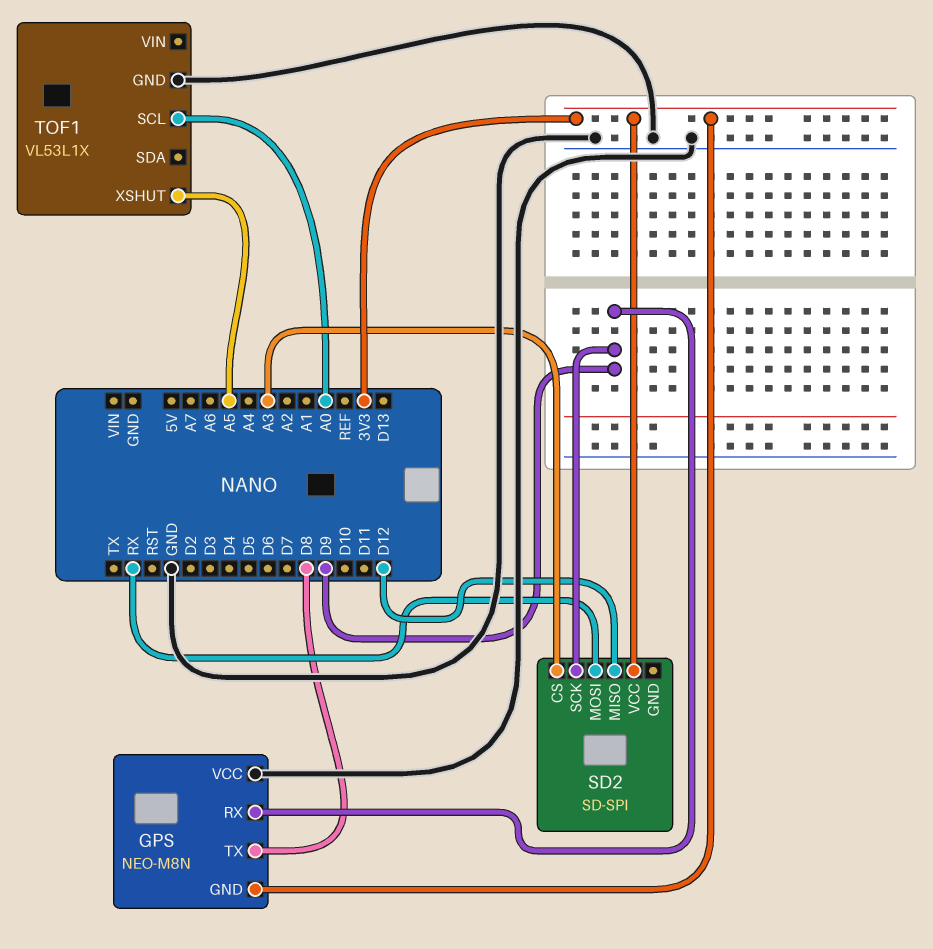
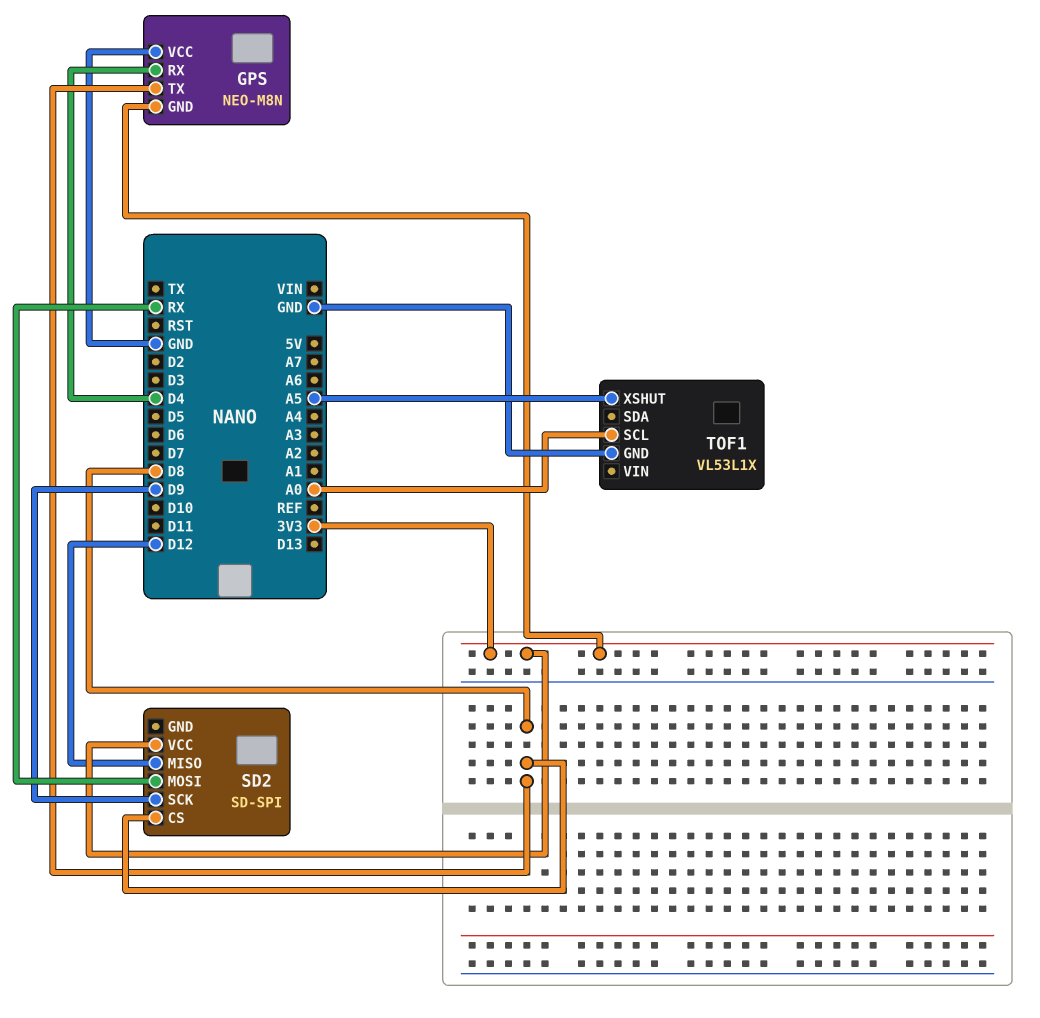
GPS pin RX: D9 -> D4
SD2 pin CS: A3 -> D8

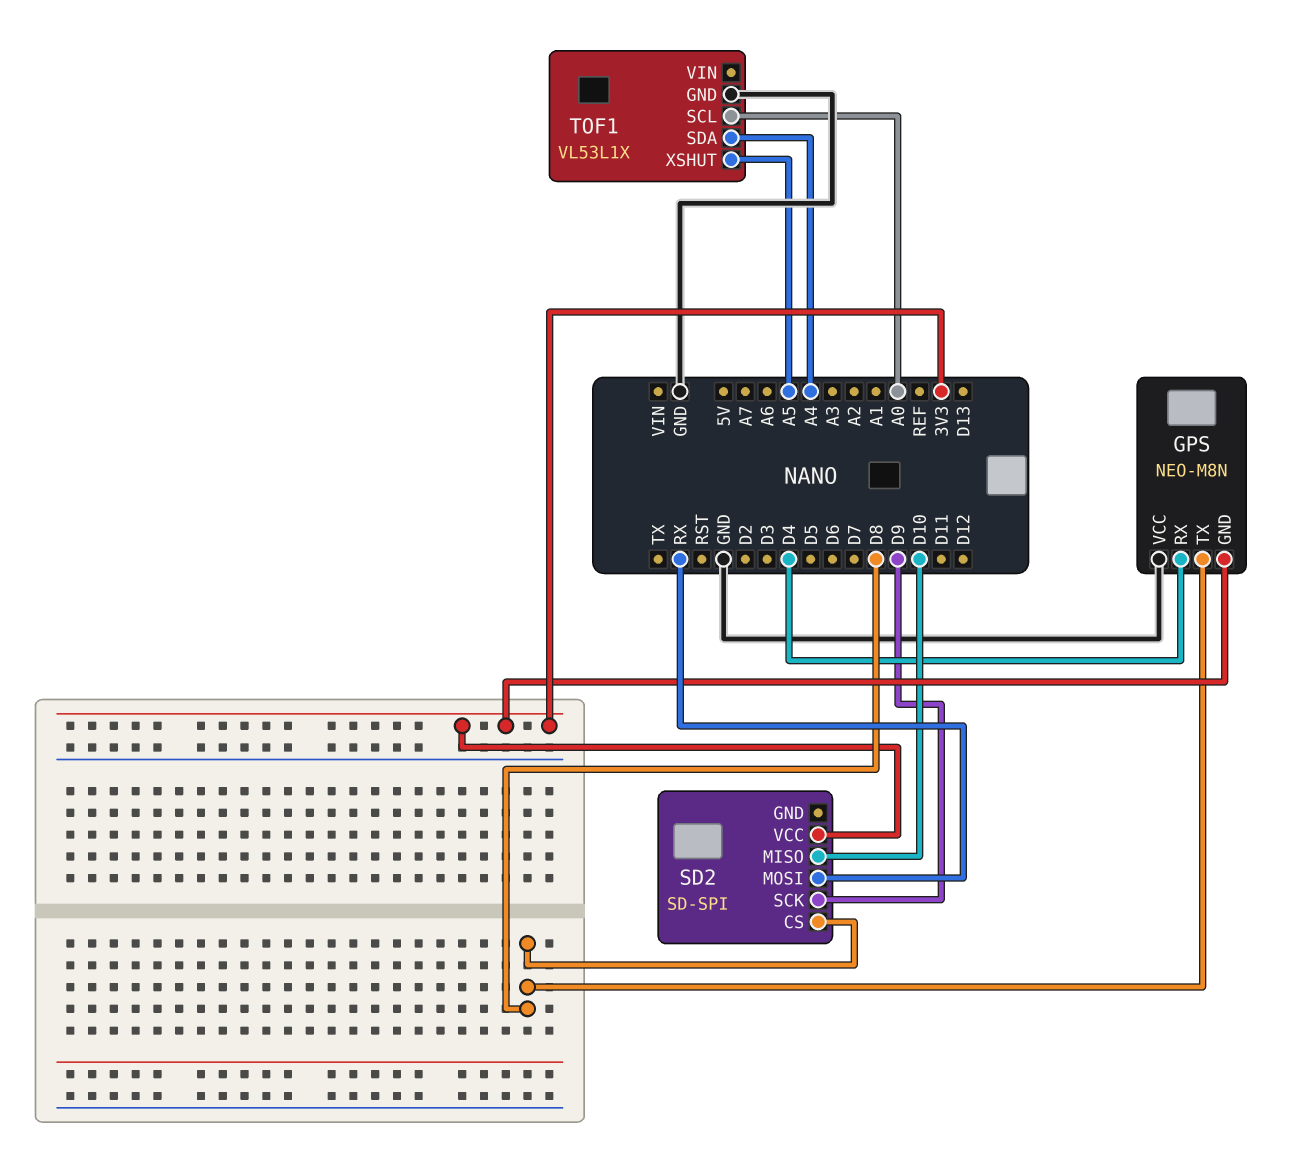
SD2 pin MISO: D12 -> D10
TOF1 pin SDA: none -> A4

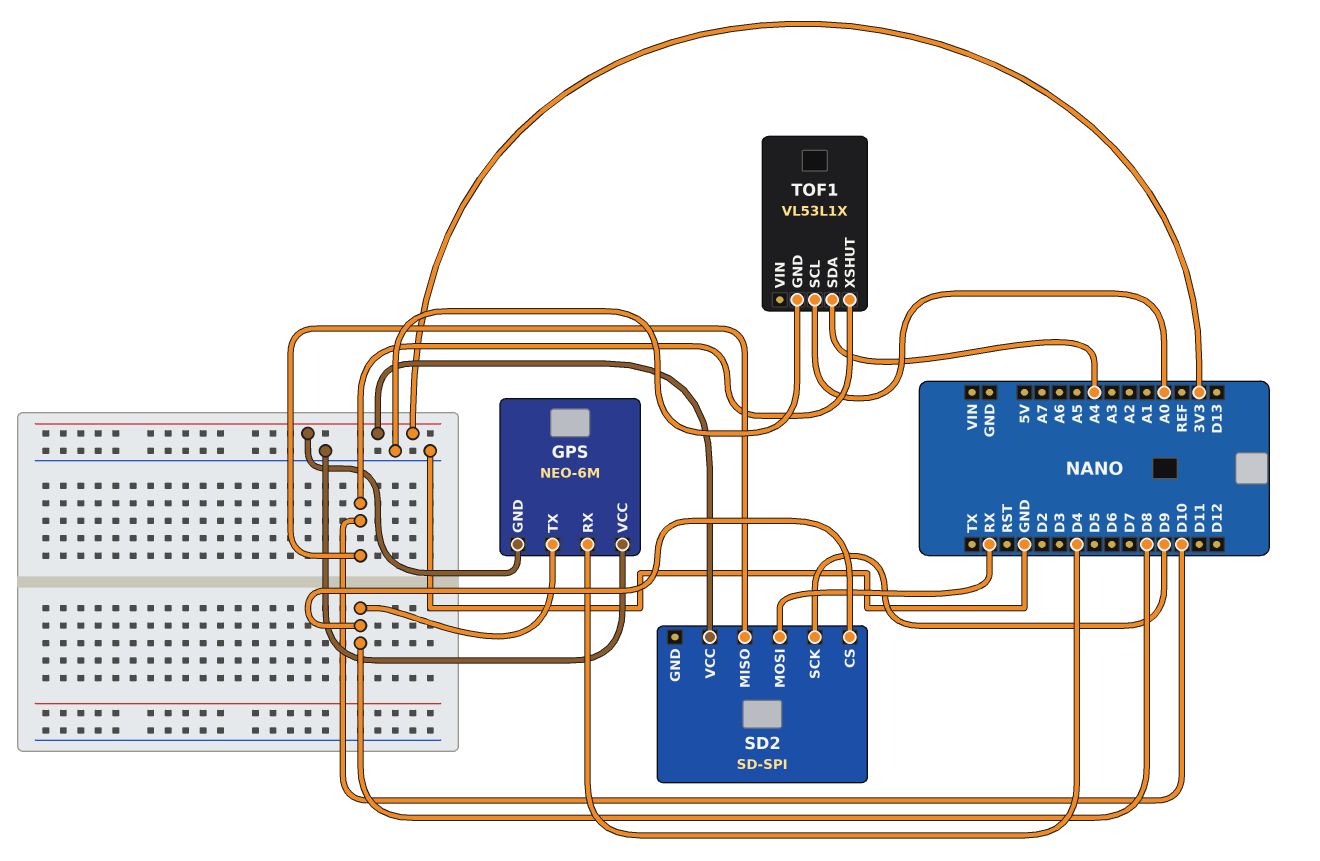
GPS: NEO-M8N -> NEO-6M
TOF1 pin XSHUT: A5 -> D10

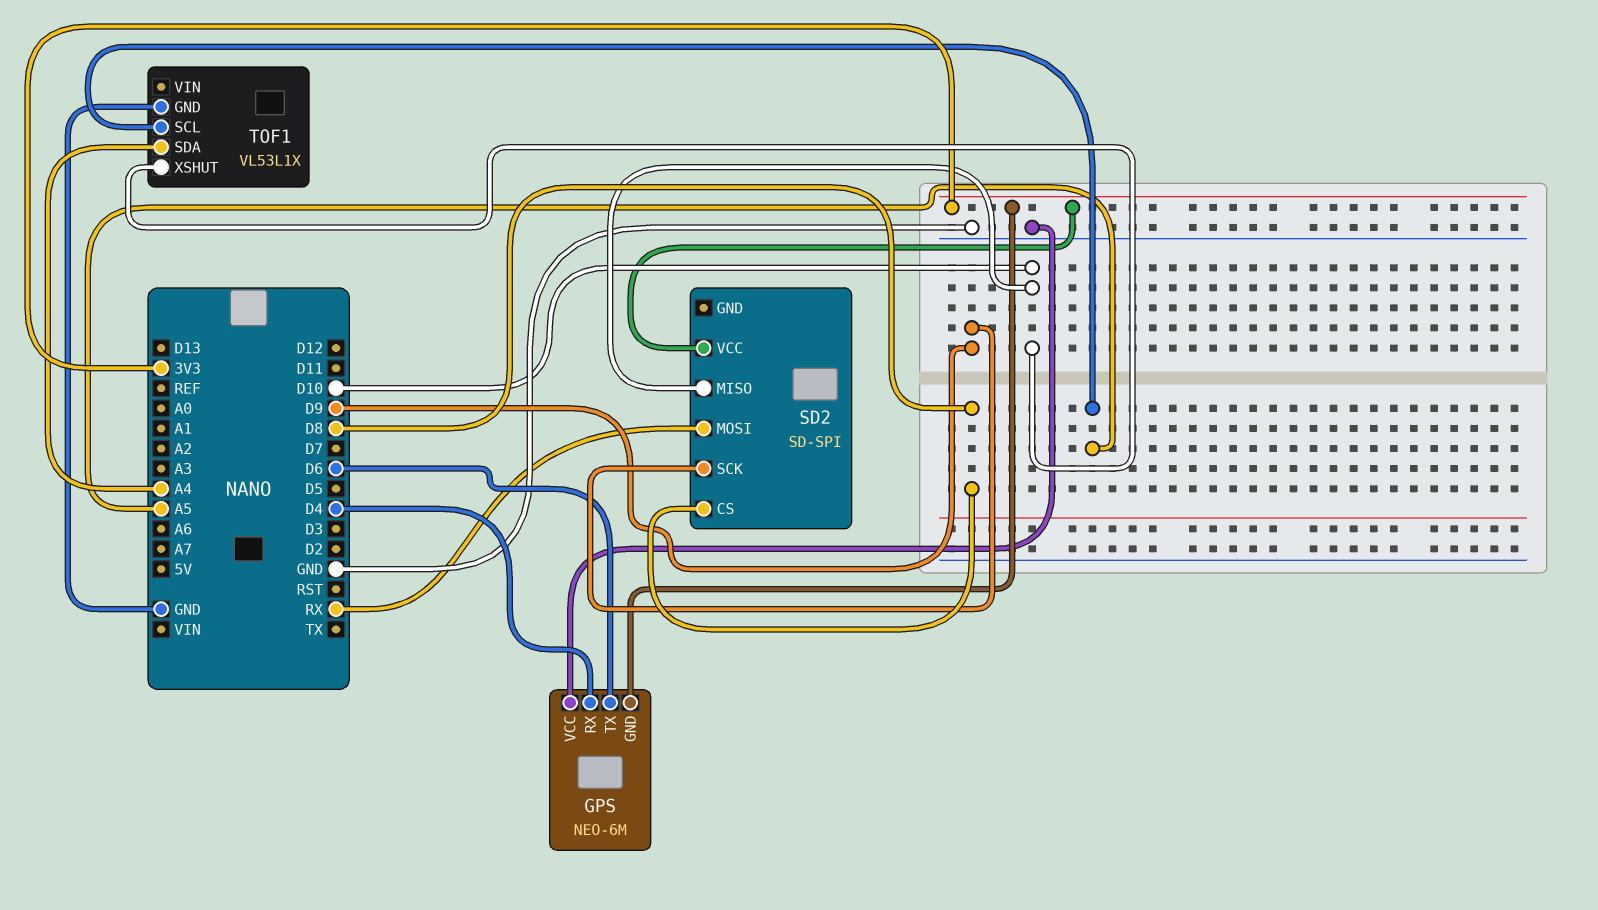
GPS pin TX: D8 -> D6
TOF1 pin SCL: A0 -> A5

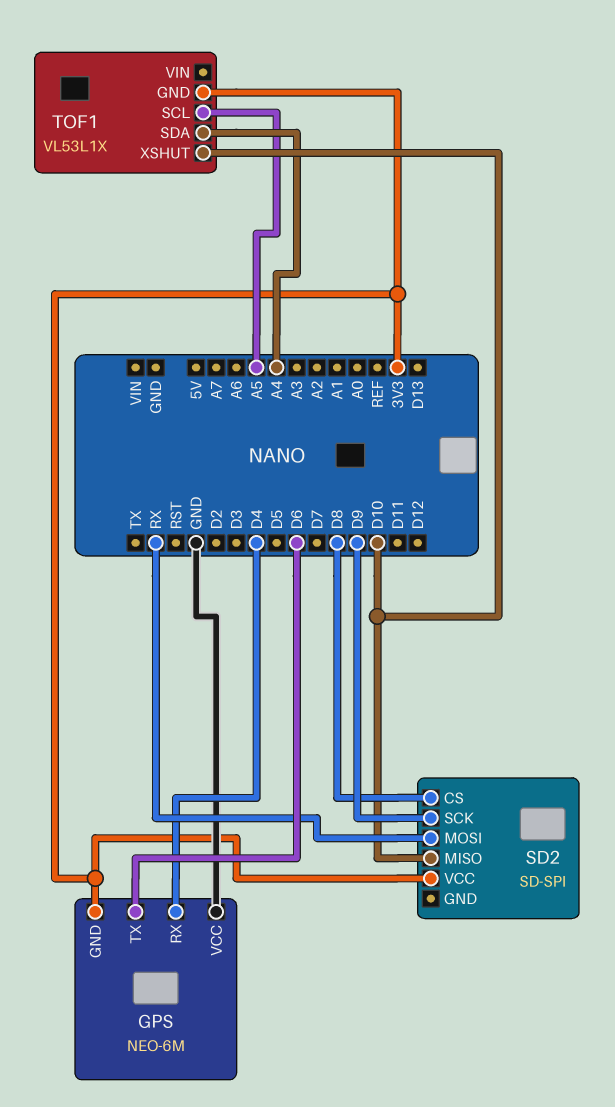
TOF1 pin GND: GND -> 3V3

